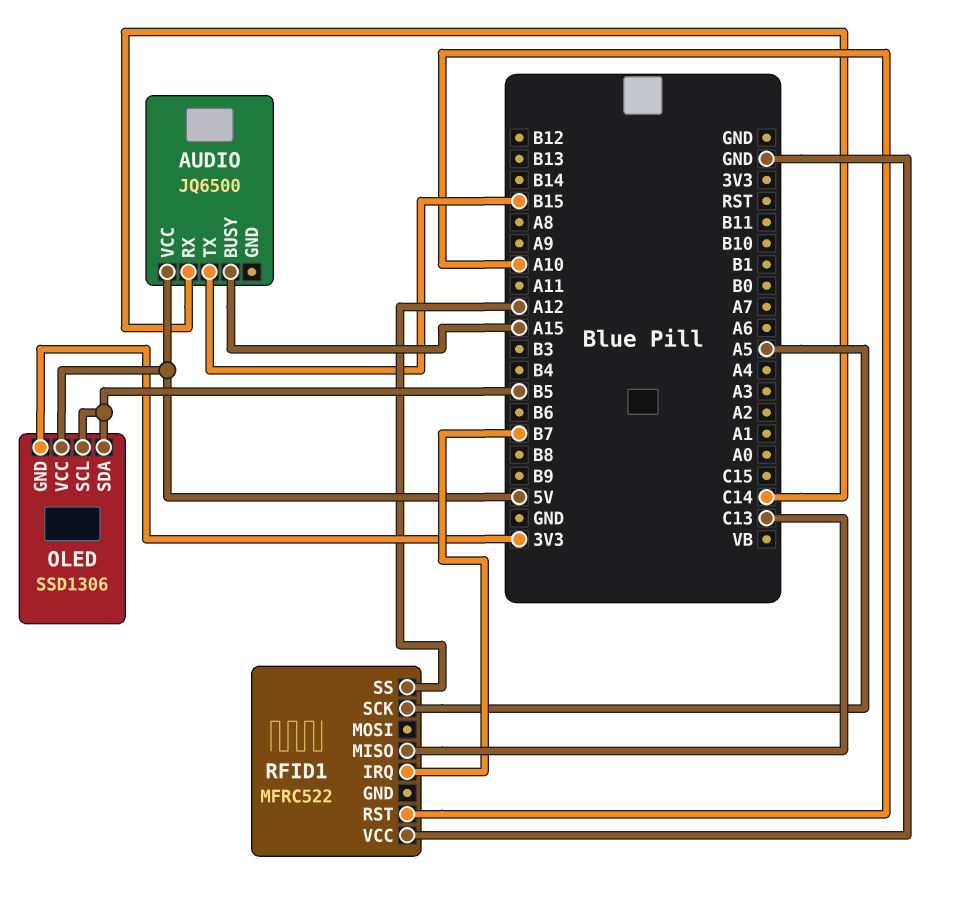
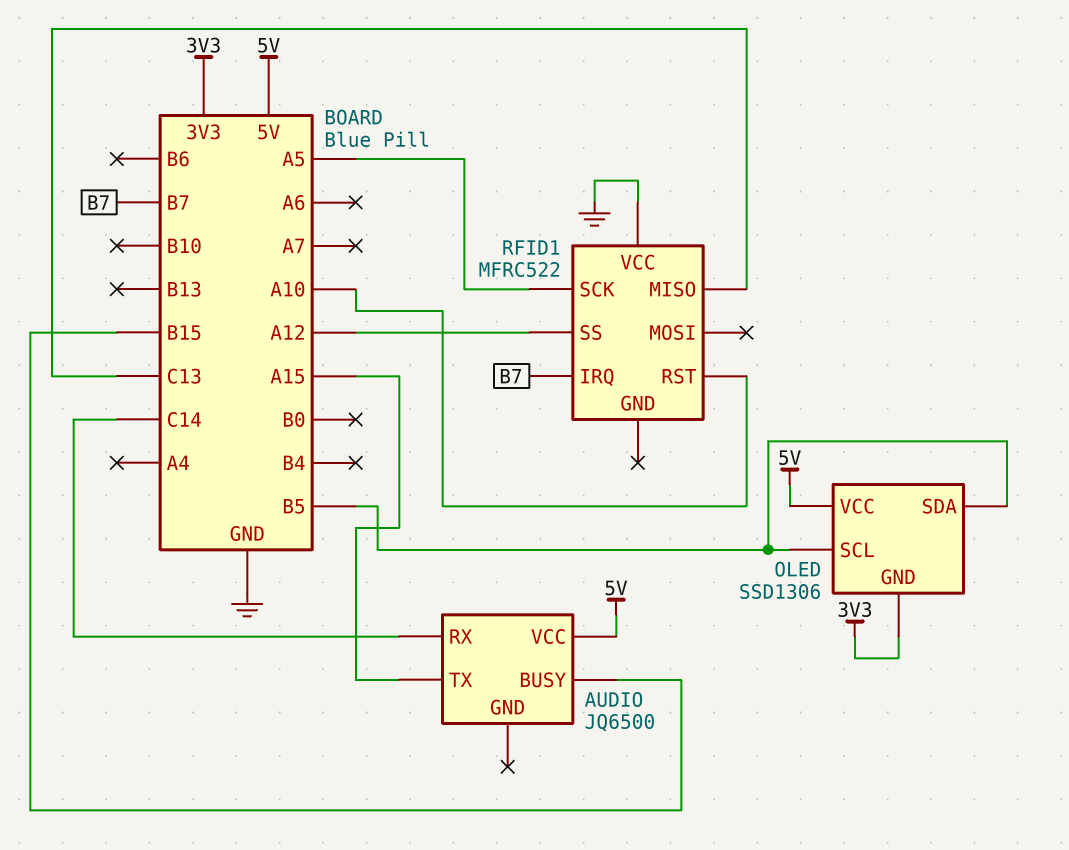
AUDIO pin BUSY: A15 -> B15
AUDIO pin TX: B15 -> A15

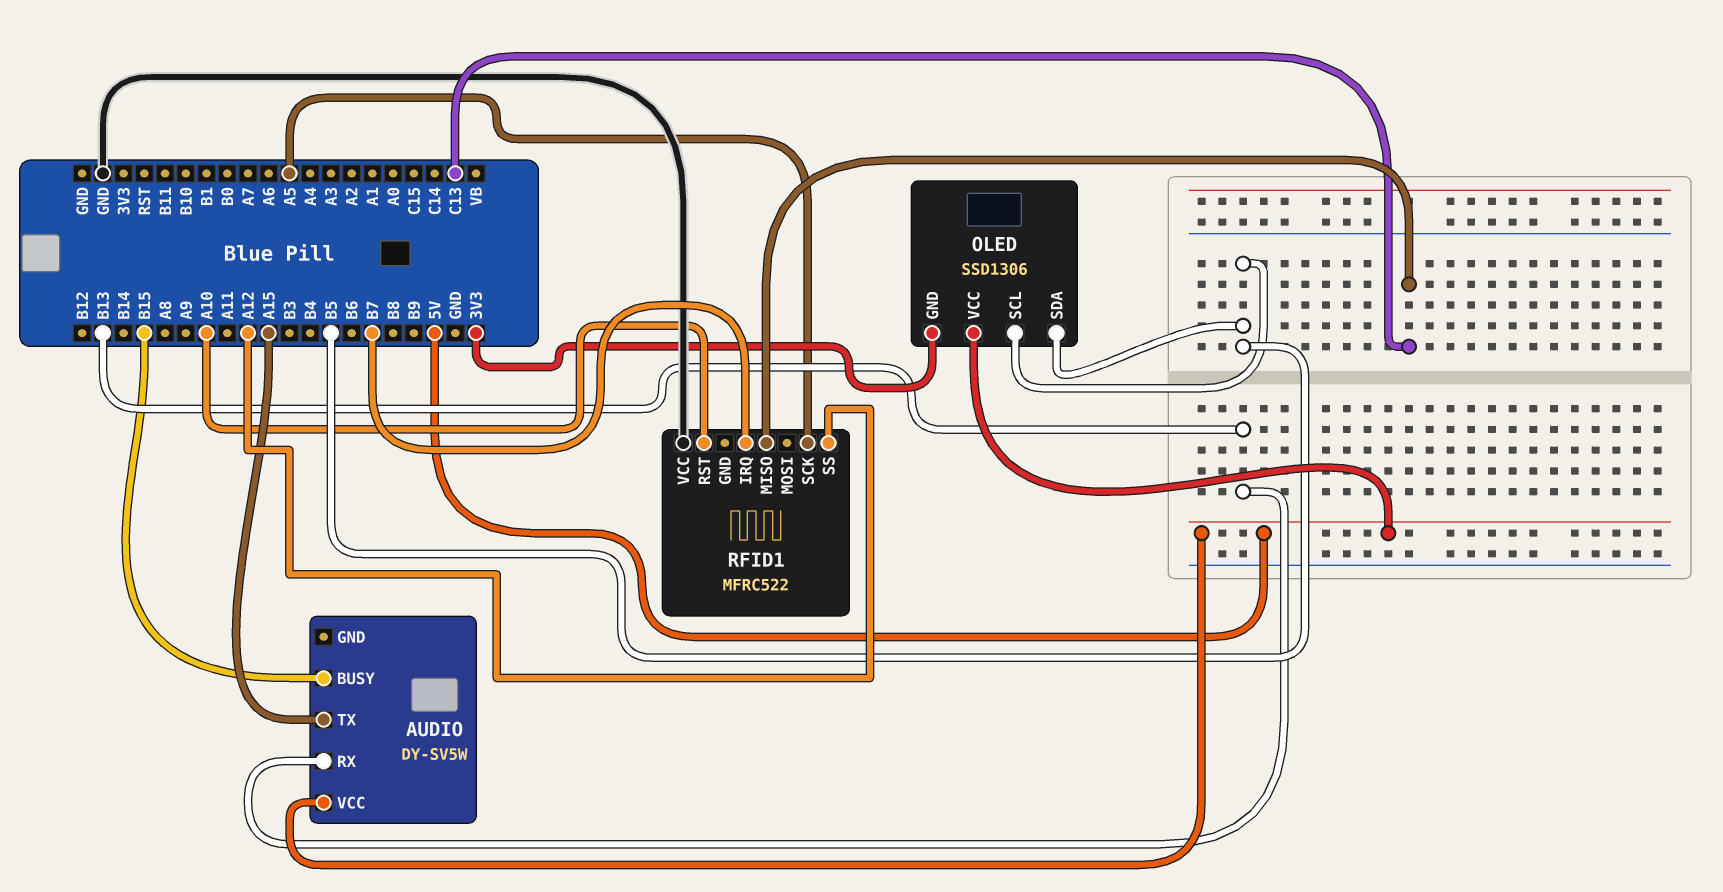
AUDIO: JQ6500 -> DY-SV5W
AUDIO pin RX: C14 -> B13

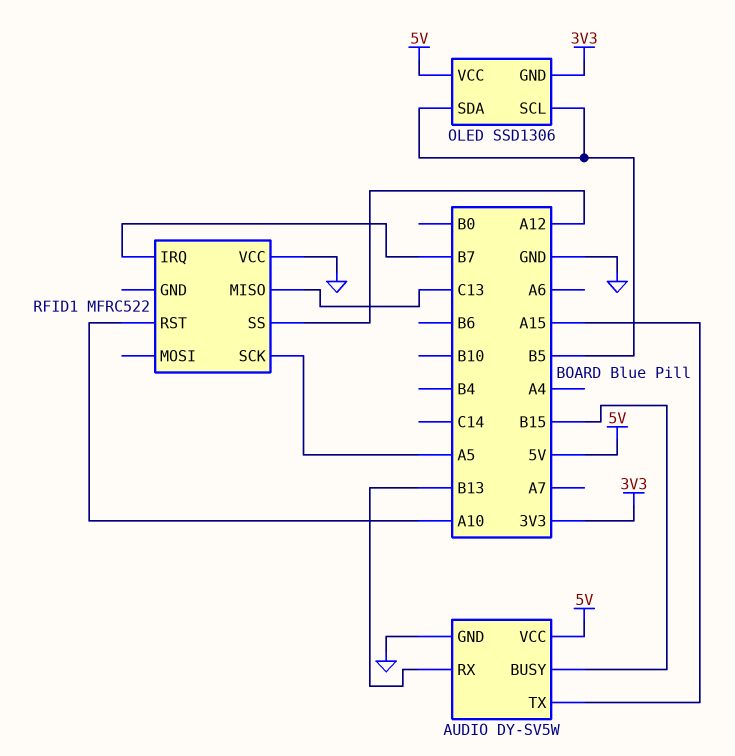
AUDIO pin GND: none -> GND

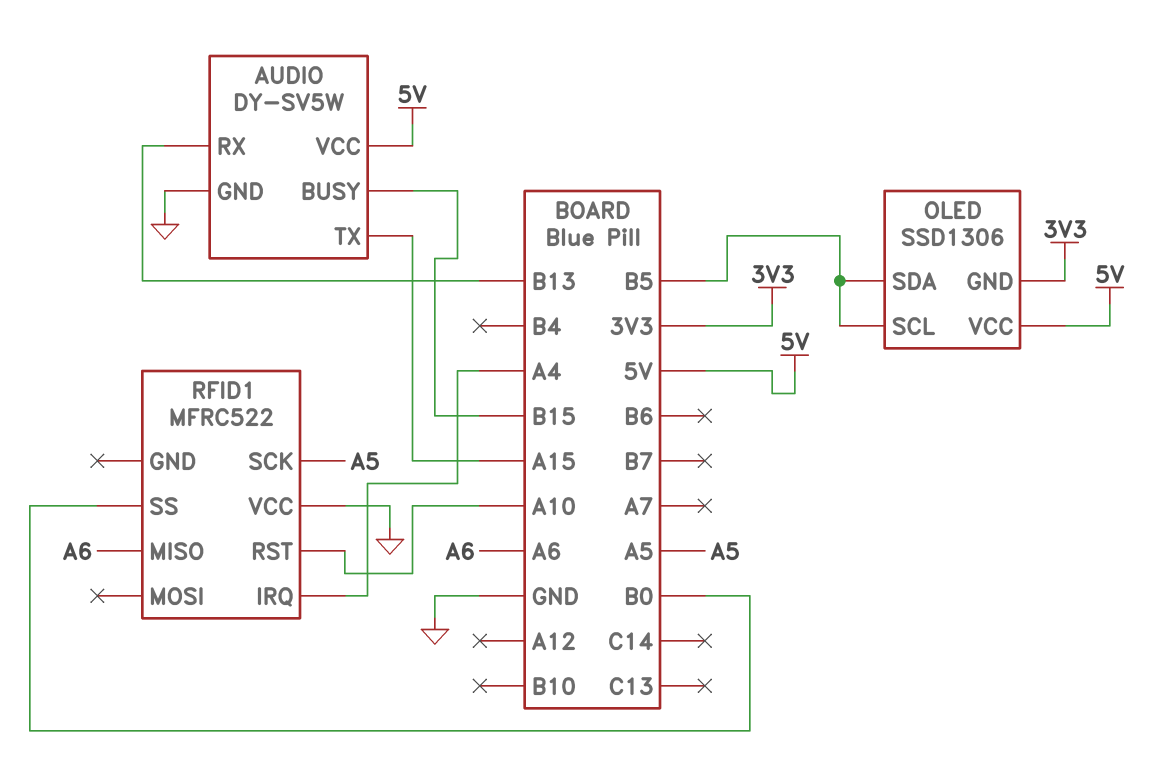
RFID1 pin IRQ: B7 -> A4
RFID1 pin MISO: C13 -> A6
RFID1 pin SS: A12 -> B0

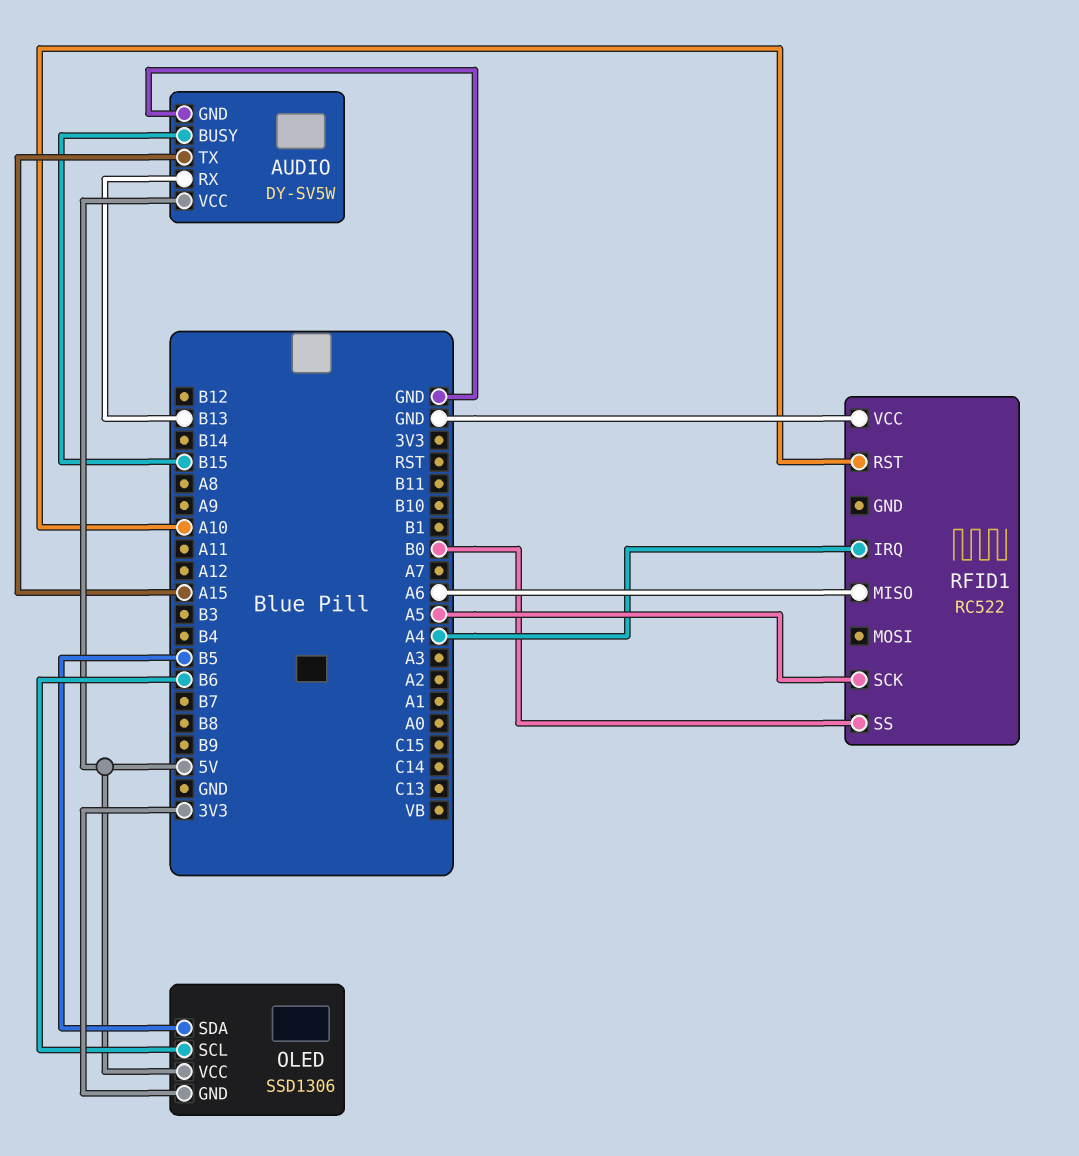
OLED pin SCL: B5 -> B6
RFID1: MFRC522 -> RC522

